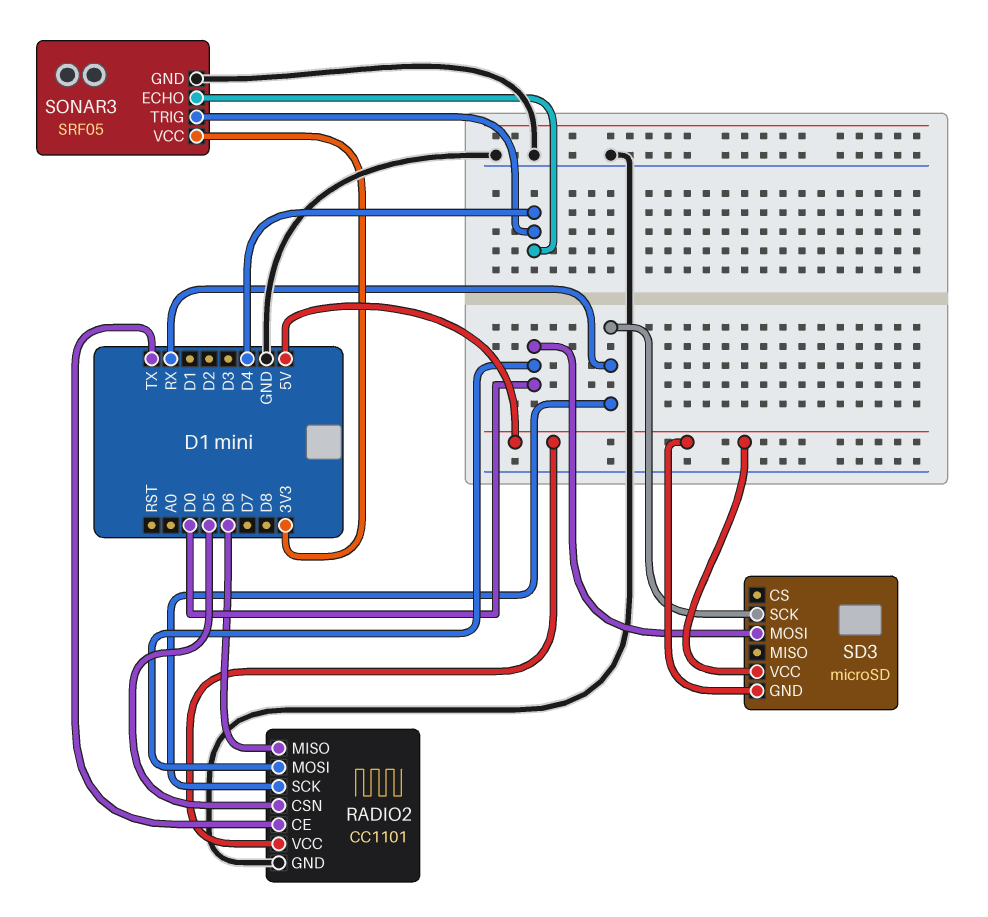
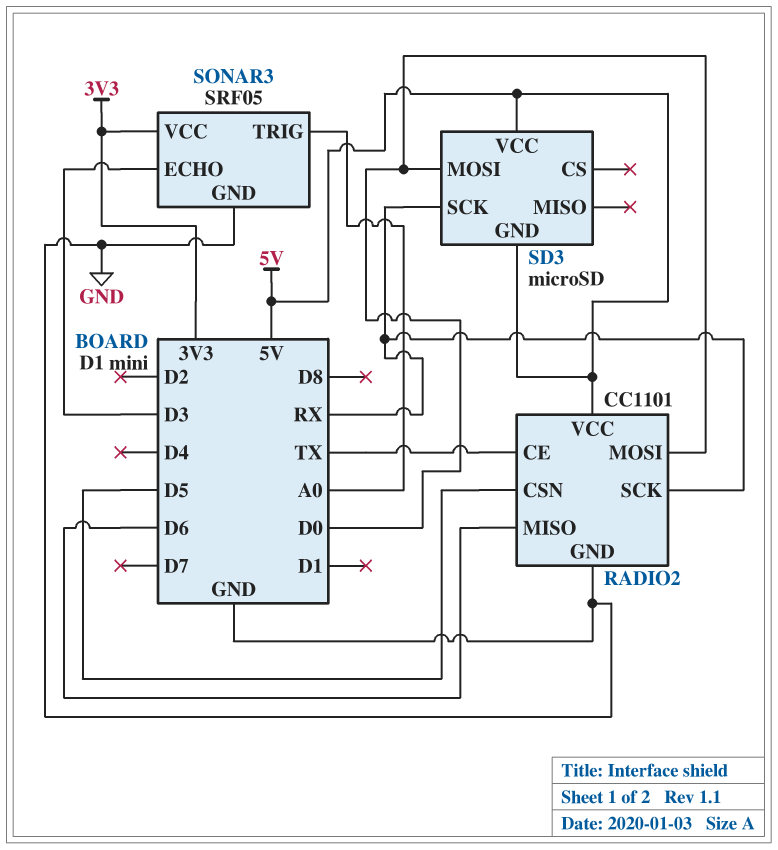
SONAR3 pin ECHO: D4 -> D3
SONAR3 pin TRIG: D4 -> A0

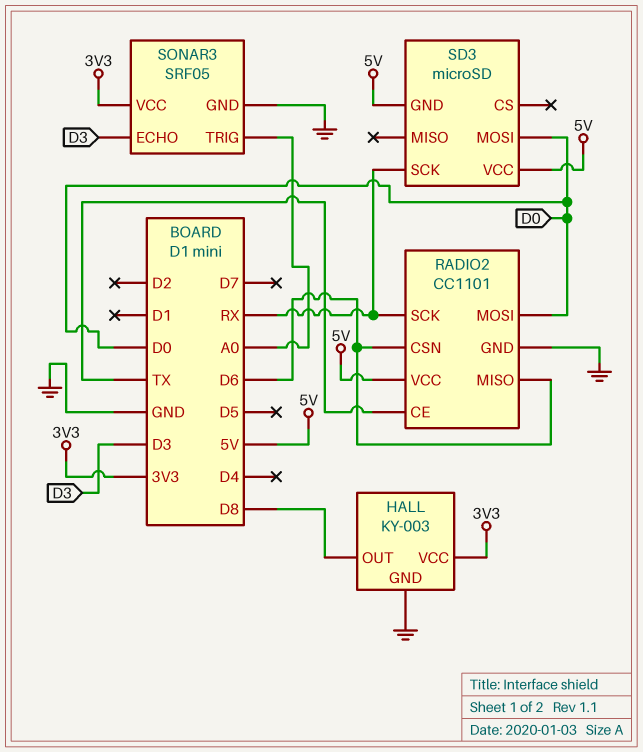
HALL: none -> KY-003
HALL pin GND: none -> GND
HALL pin OUT: none -> D8
HALL pin VCC: none -> 3V3
RADIO2 pin CSN: D5 -> D6

